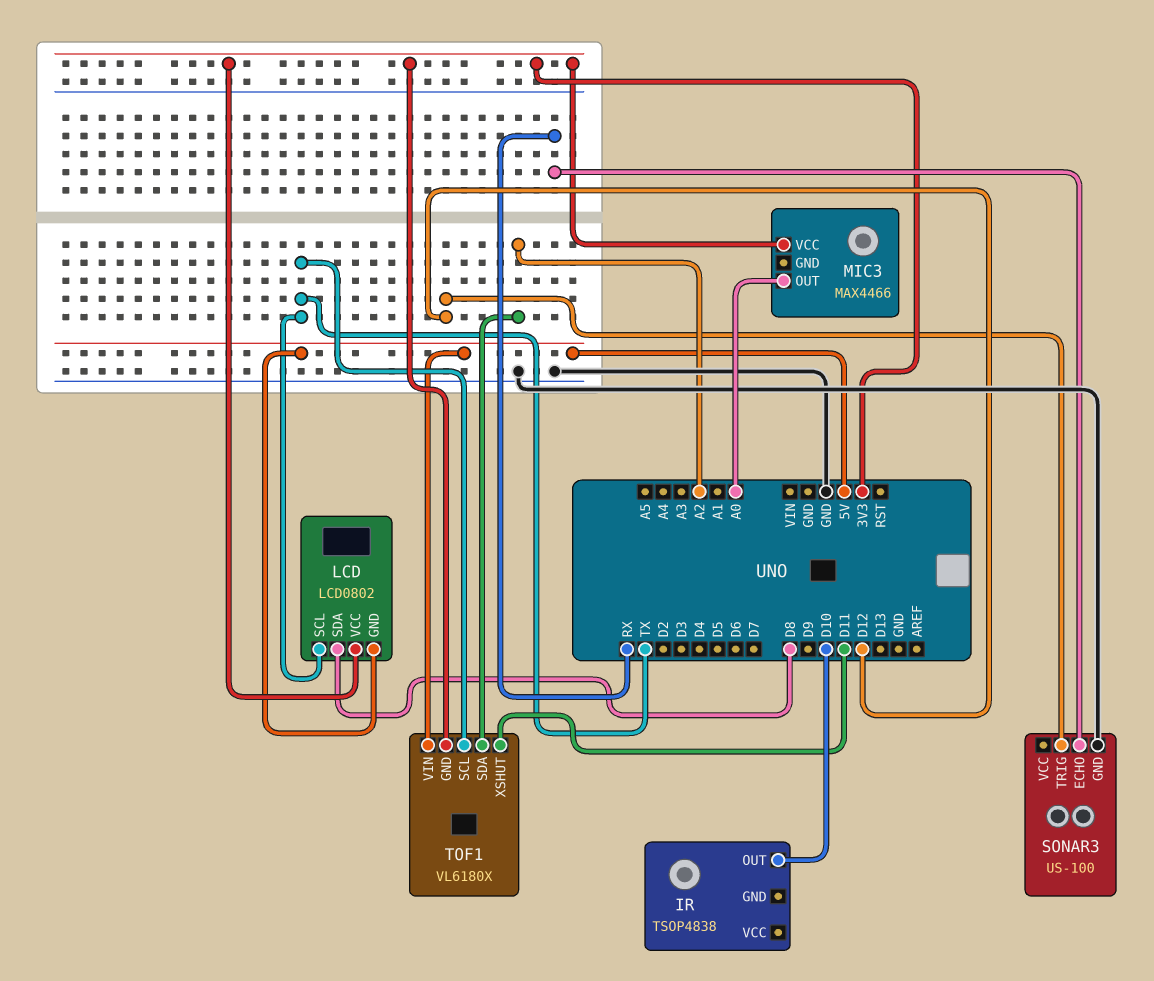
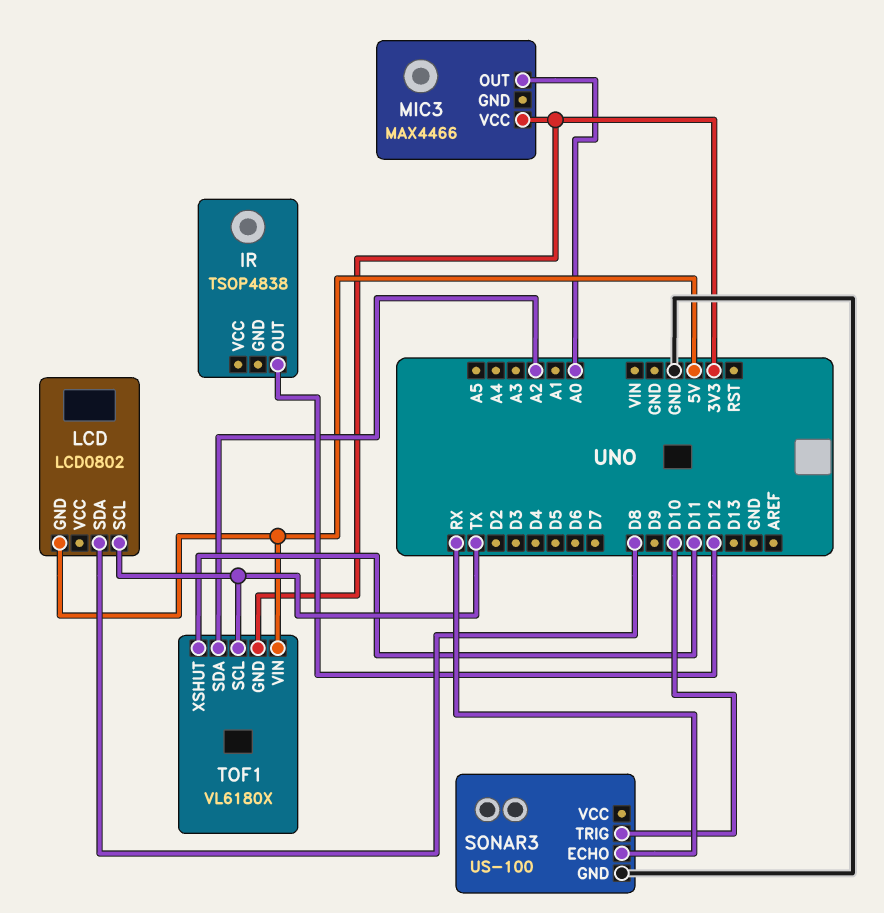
IR pin OUT: D10 -> D12
LCD pin VCC: 3V3 -> none
SONAR3 pin TRIG: D12 -> D10

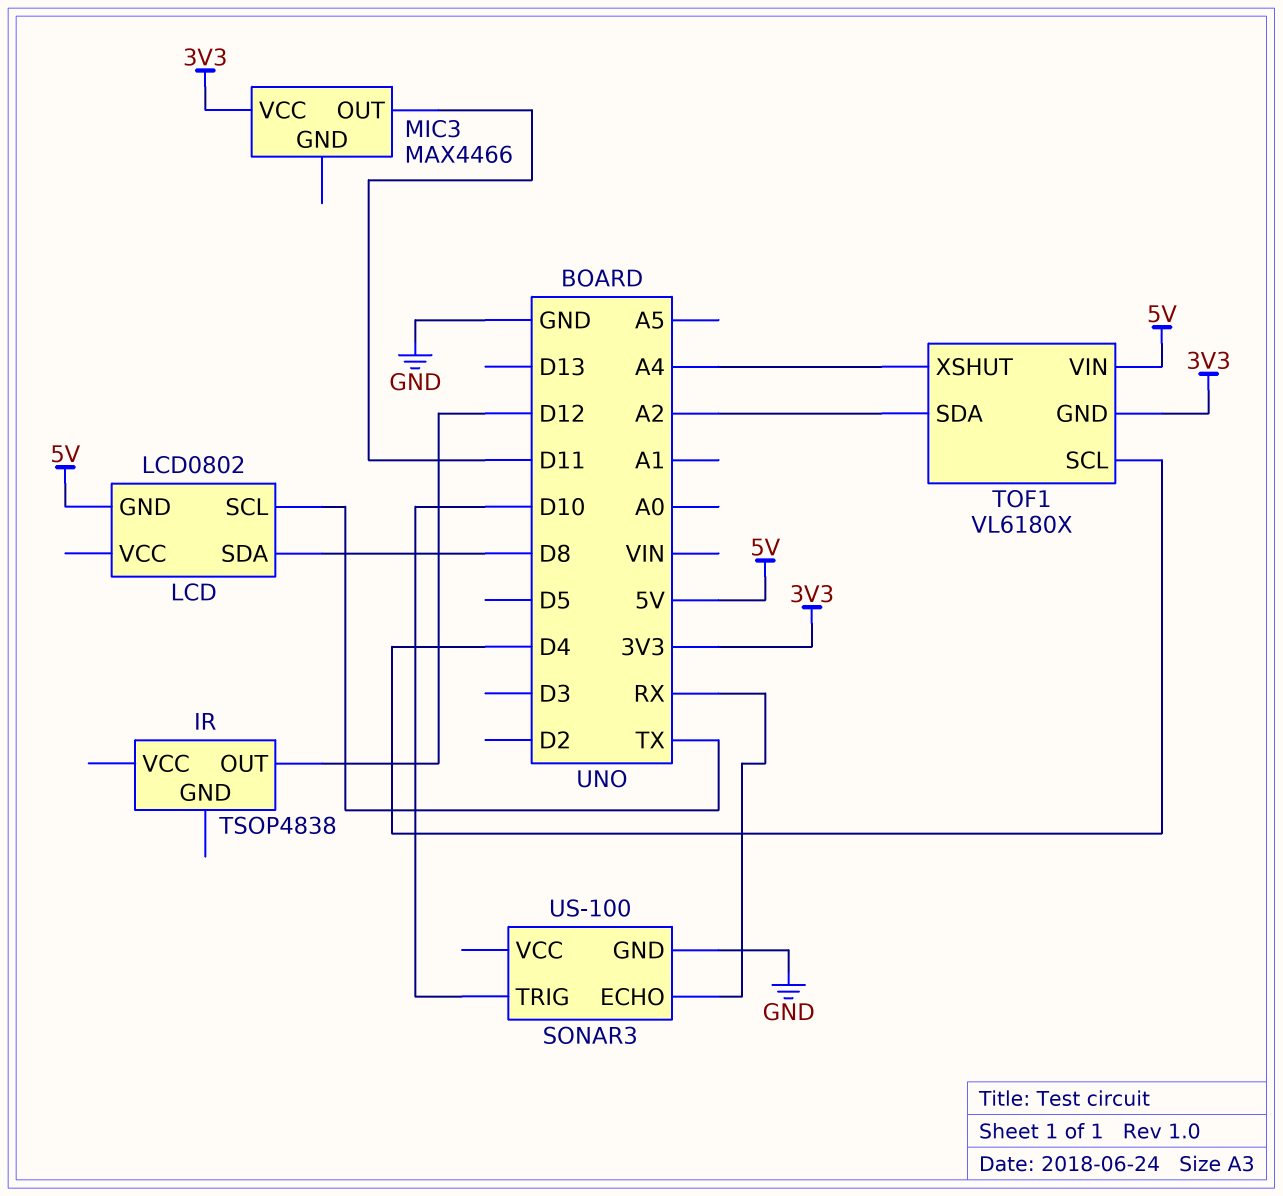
MIC3 pin OUT: A0 -> D11
TOF1 pin SCL: TX -> D4
TOF1 pin XSHUT: D11 -> A4

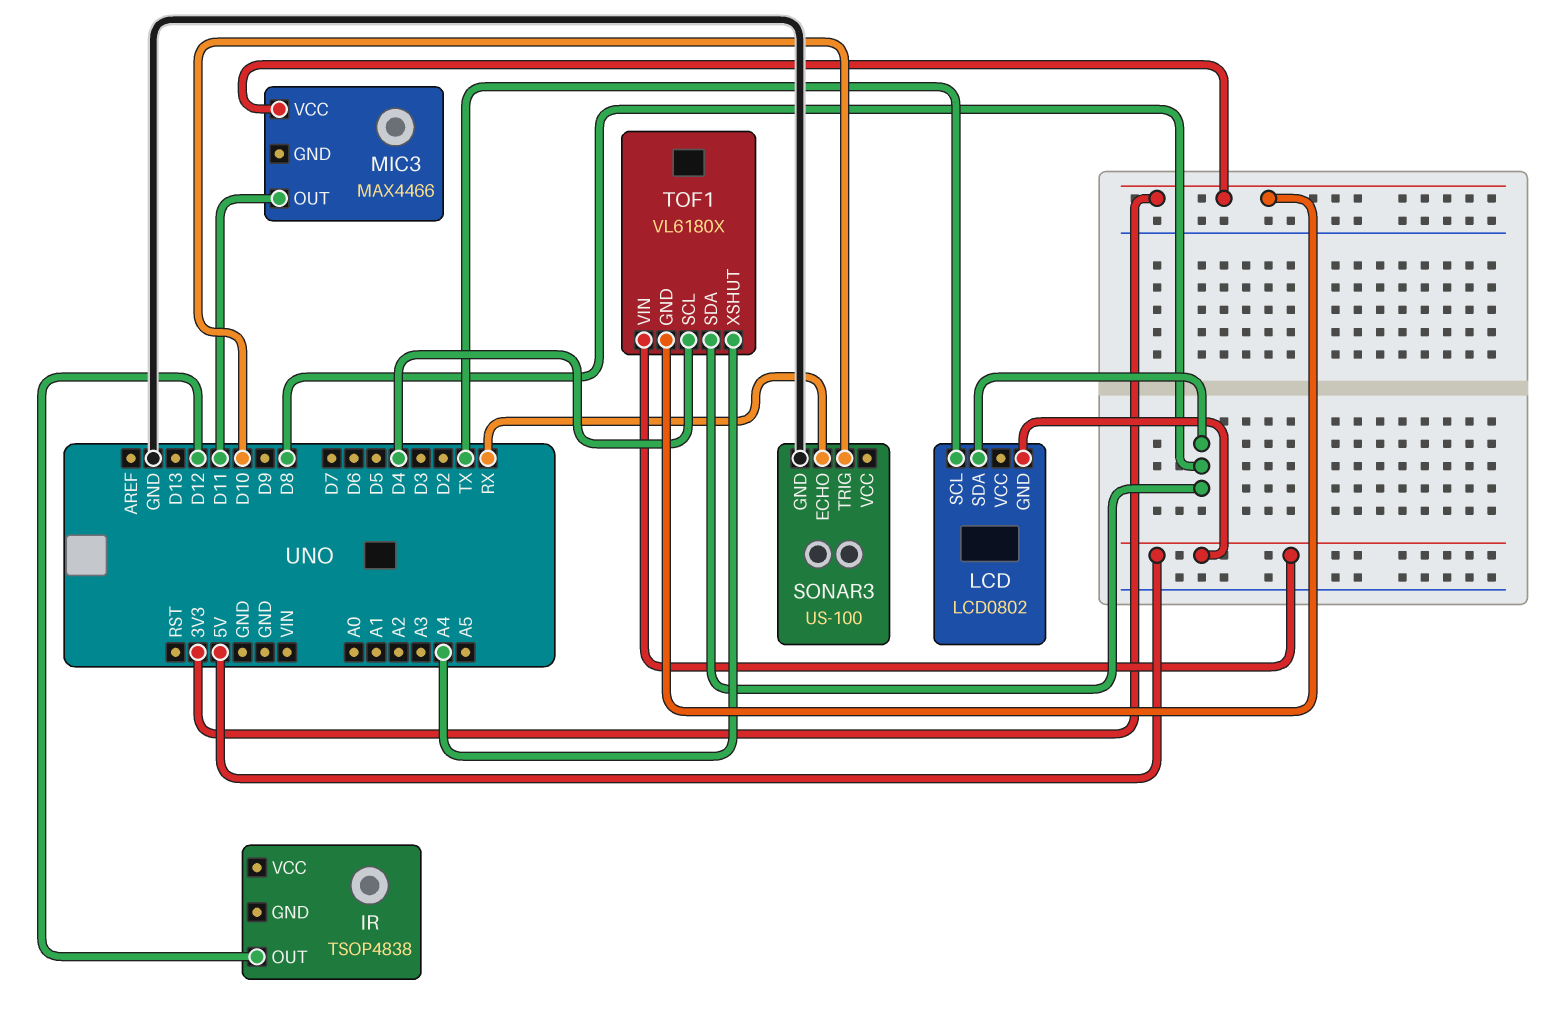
TOF1 pin SDA: A2 -> D8

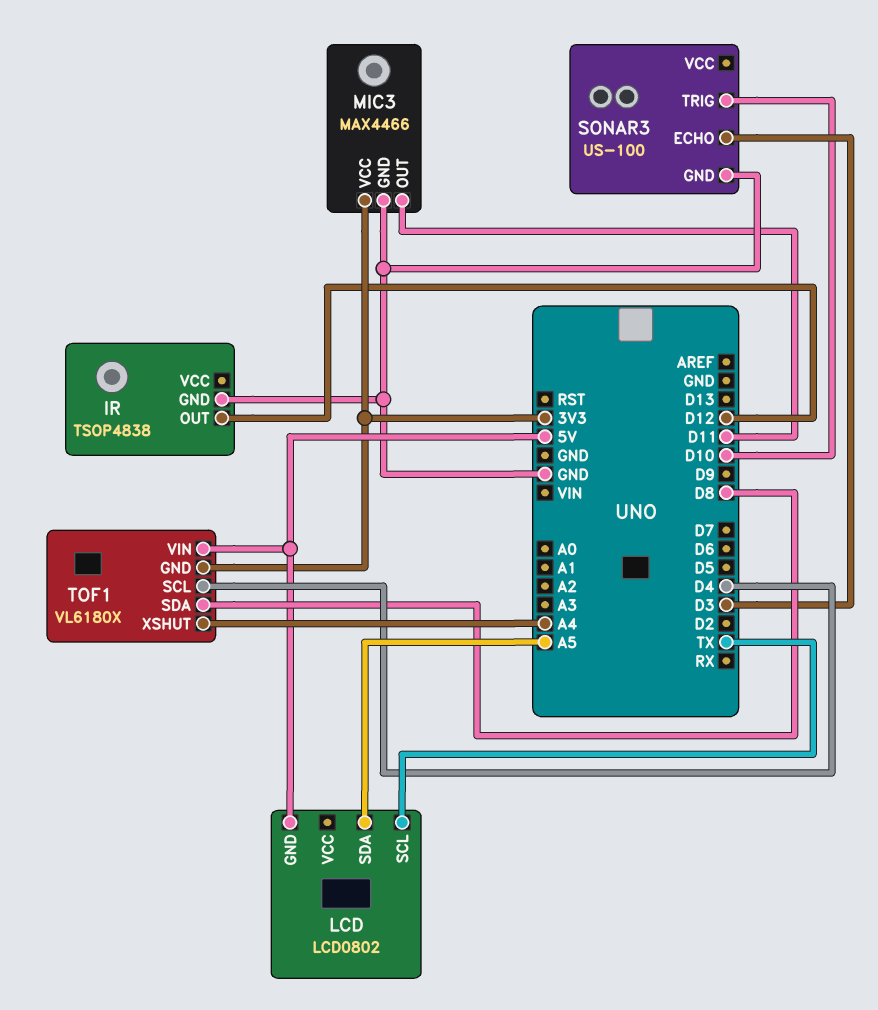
IR pin GND: none -> GND
LCD pin SDA: D8 -> A5
MIC3 pin GND: none -> GND
SONAR3 pin ECHO: RX -> D3

